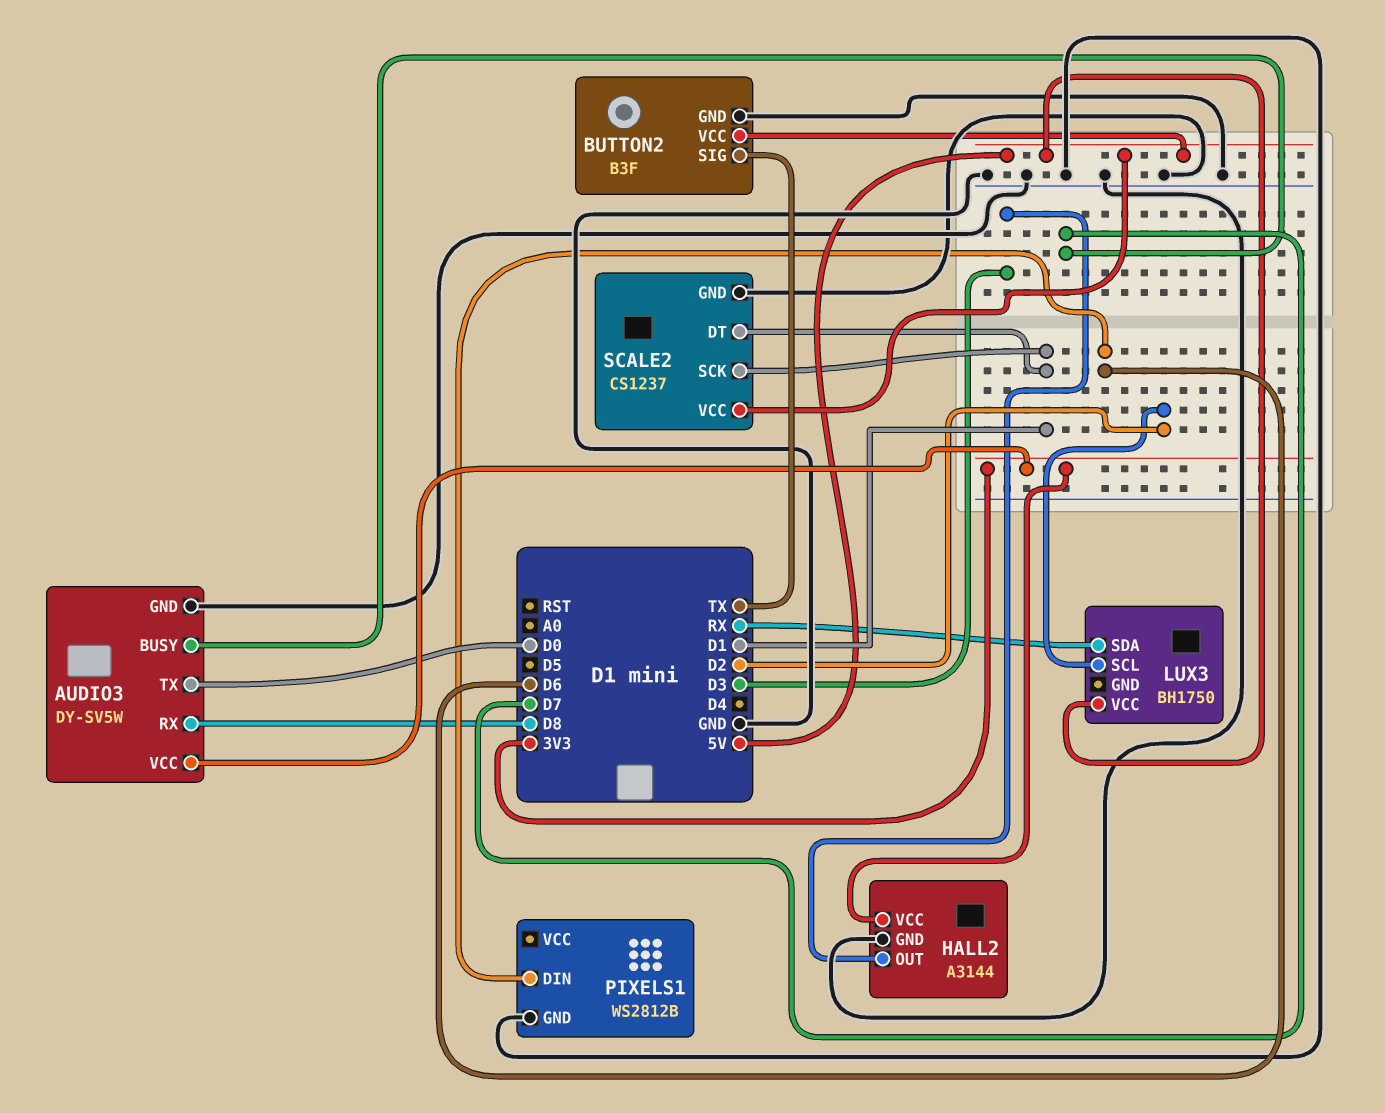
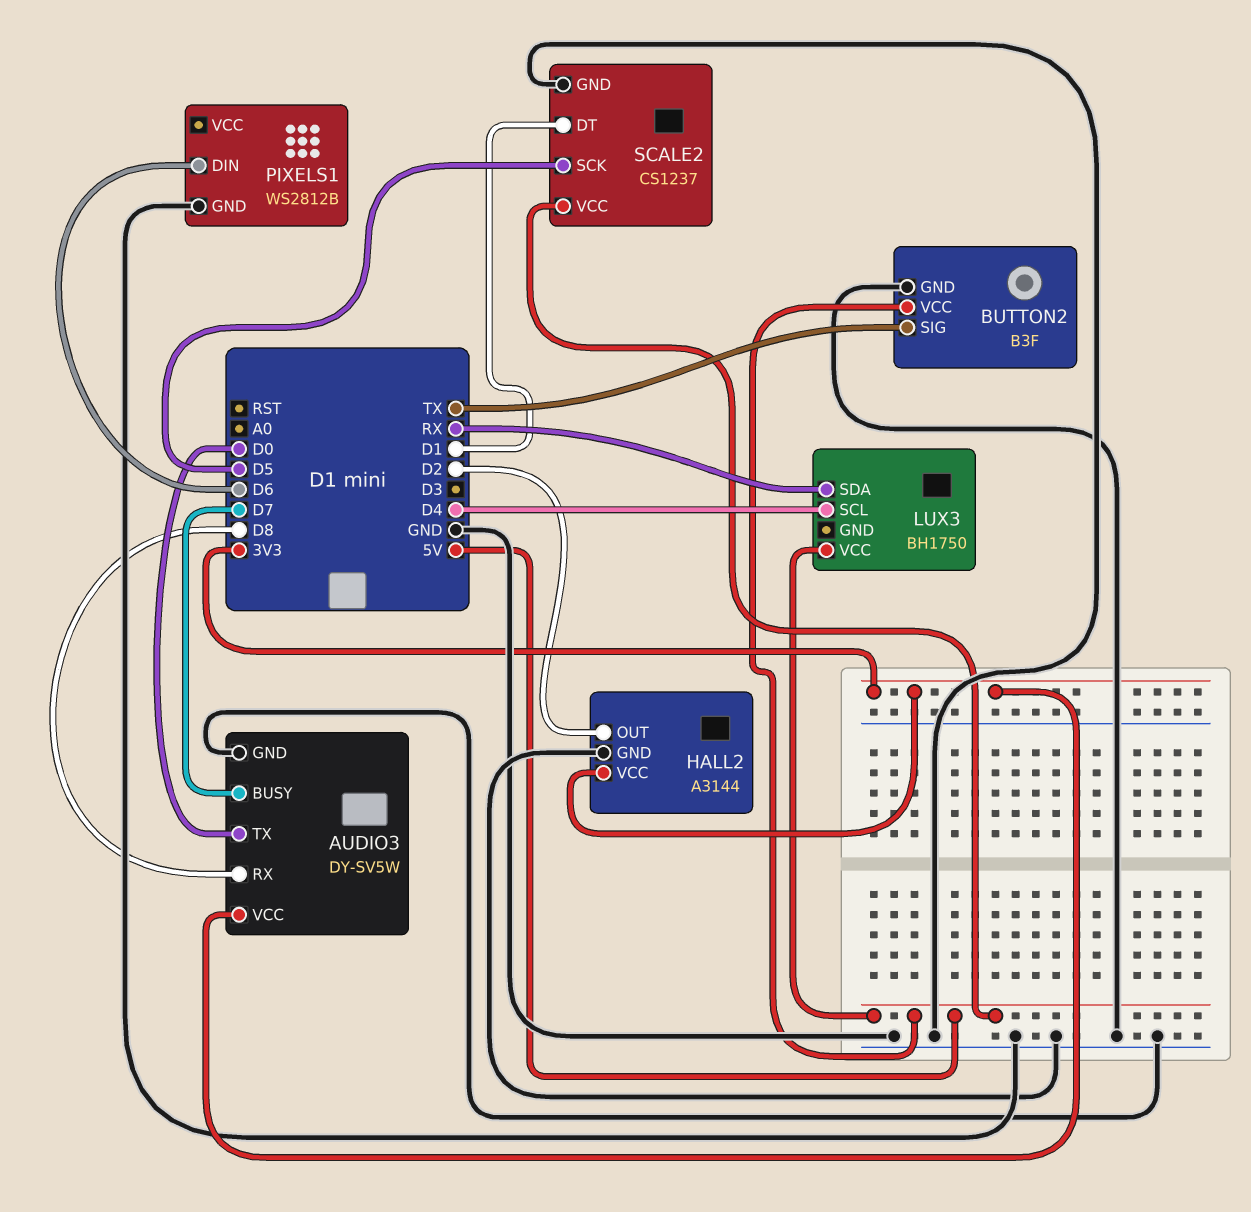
HALL2 pin OUT: D3 -> D2
LUX3 pin SCL: D2 -> D4
SCALE2 pin SCK: D1 -> D5

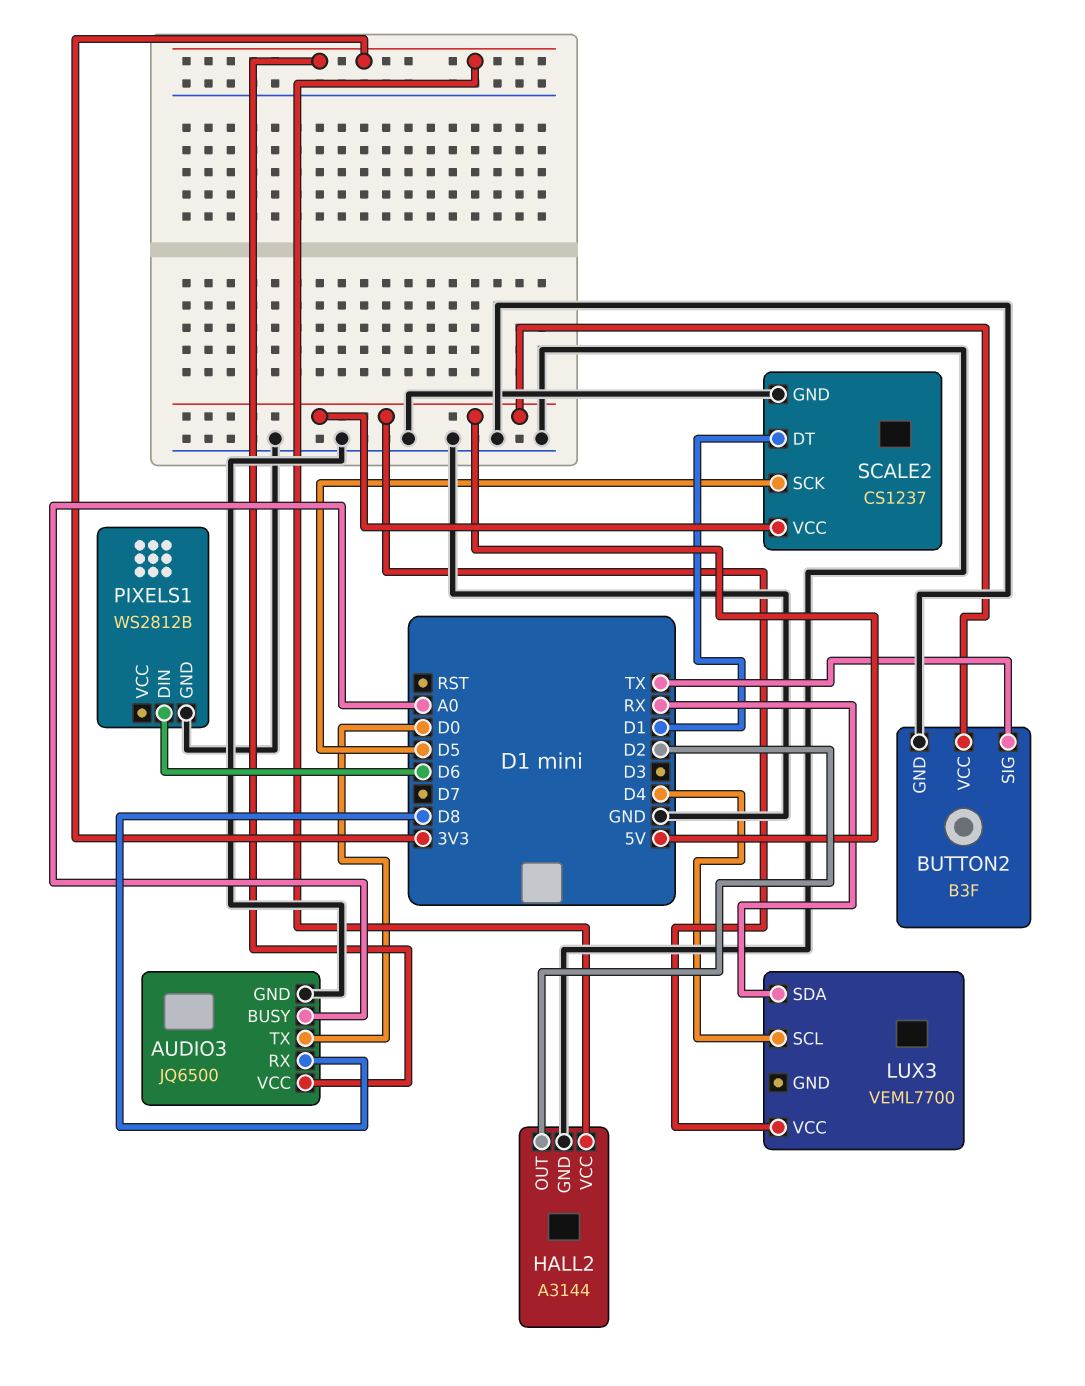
AUDIO3: DY-SV5W -> JQ6500
AUDIO3 pin BUSY: D7 -> A0
LUX3: BH1750 -> VEML7700

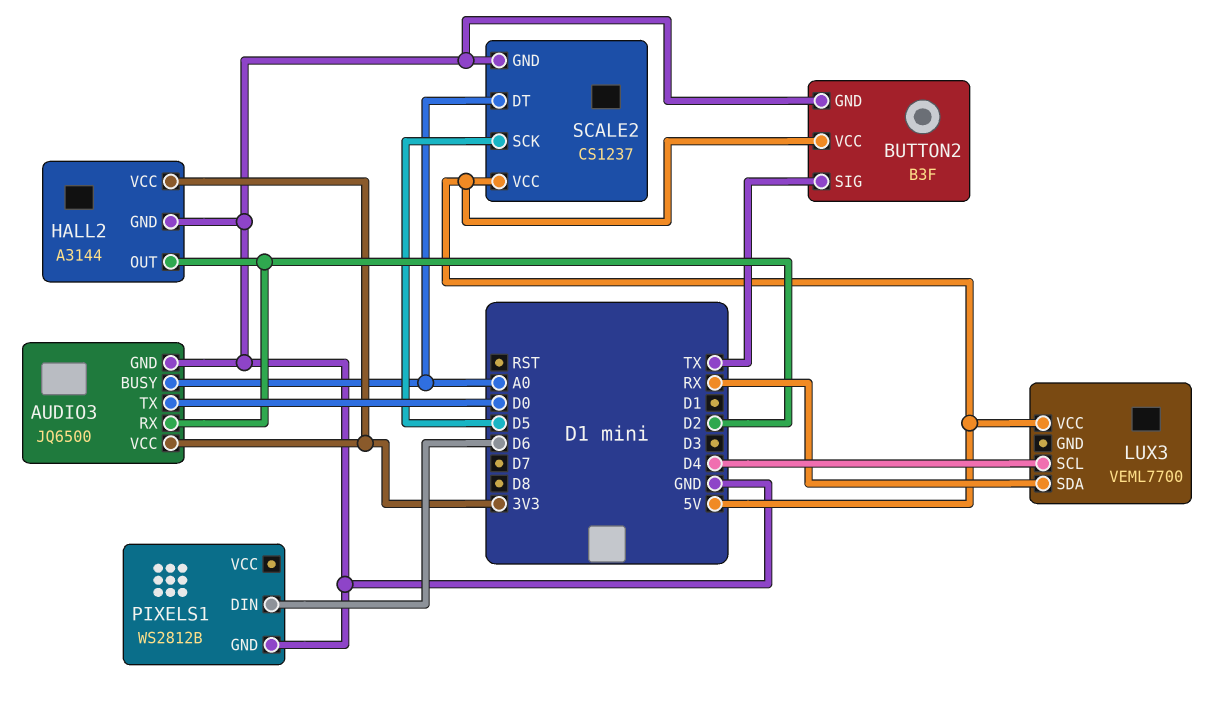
AUDIO3 pin RX: D8 -> D2
SCALE2 pin DT: D1 -> A0

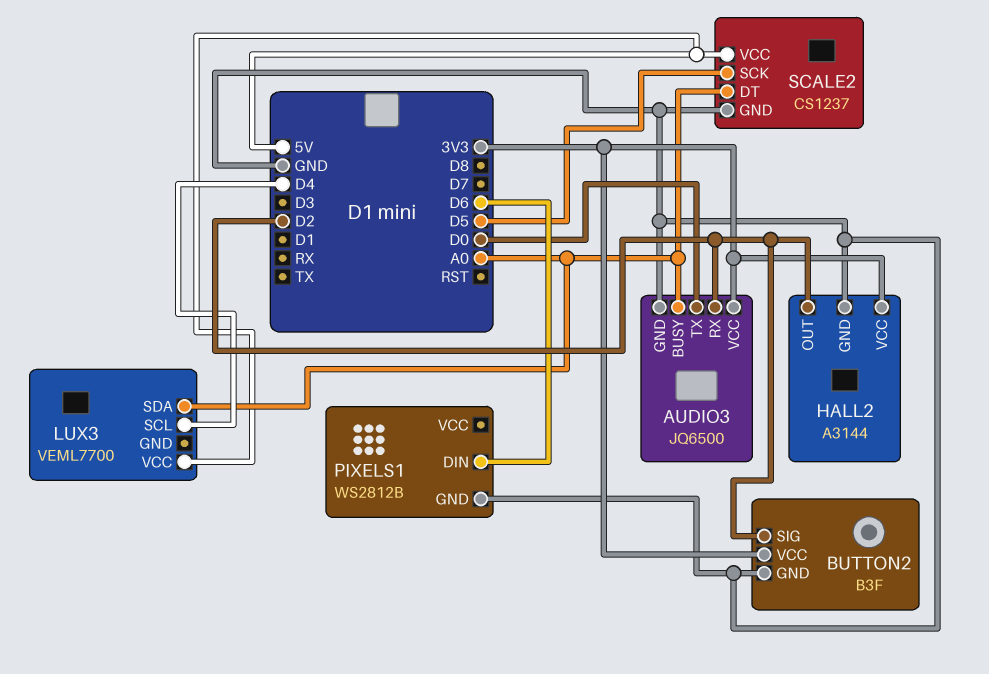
BUTTON2 pin SIG: TX -> D2
BUTTON2 pin VCC: 5V -> 3V3
LUX3 pin SDA: RX -> A0

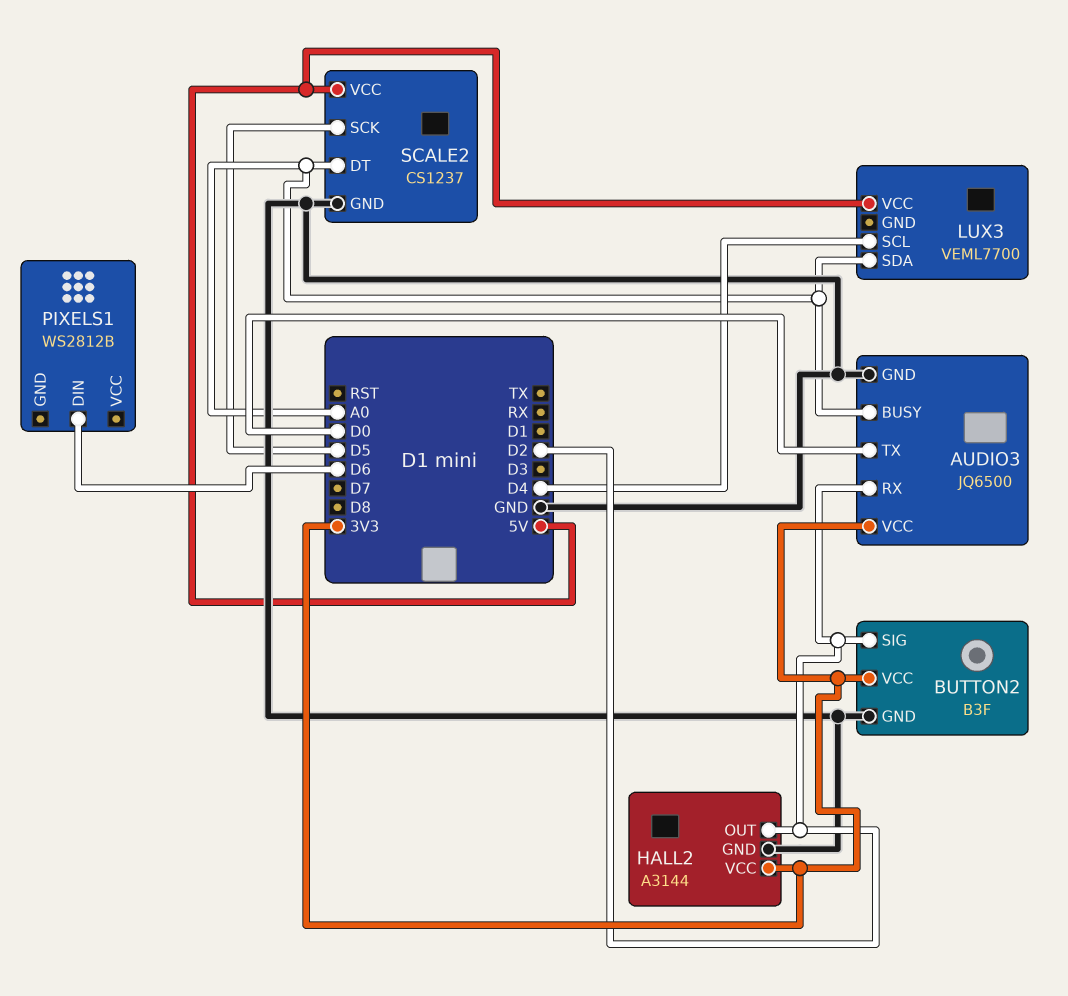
PIXELS1 pin GND: GND -> none

